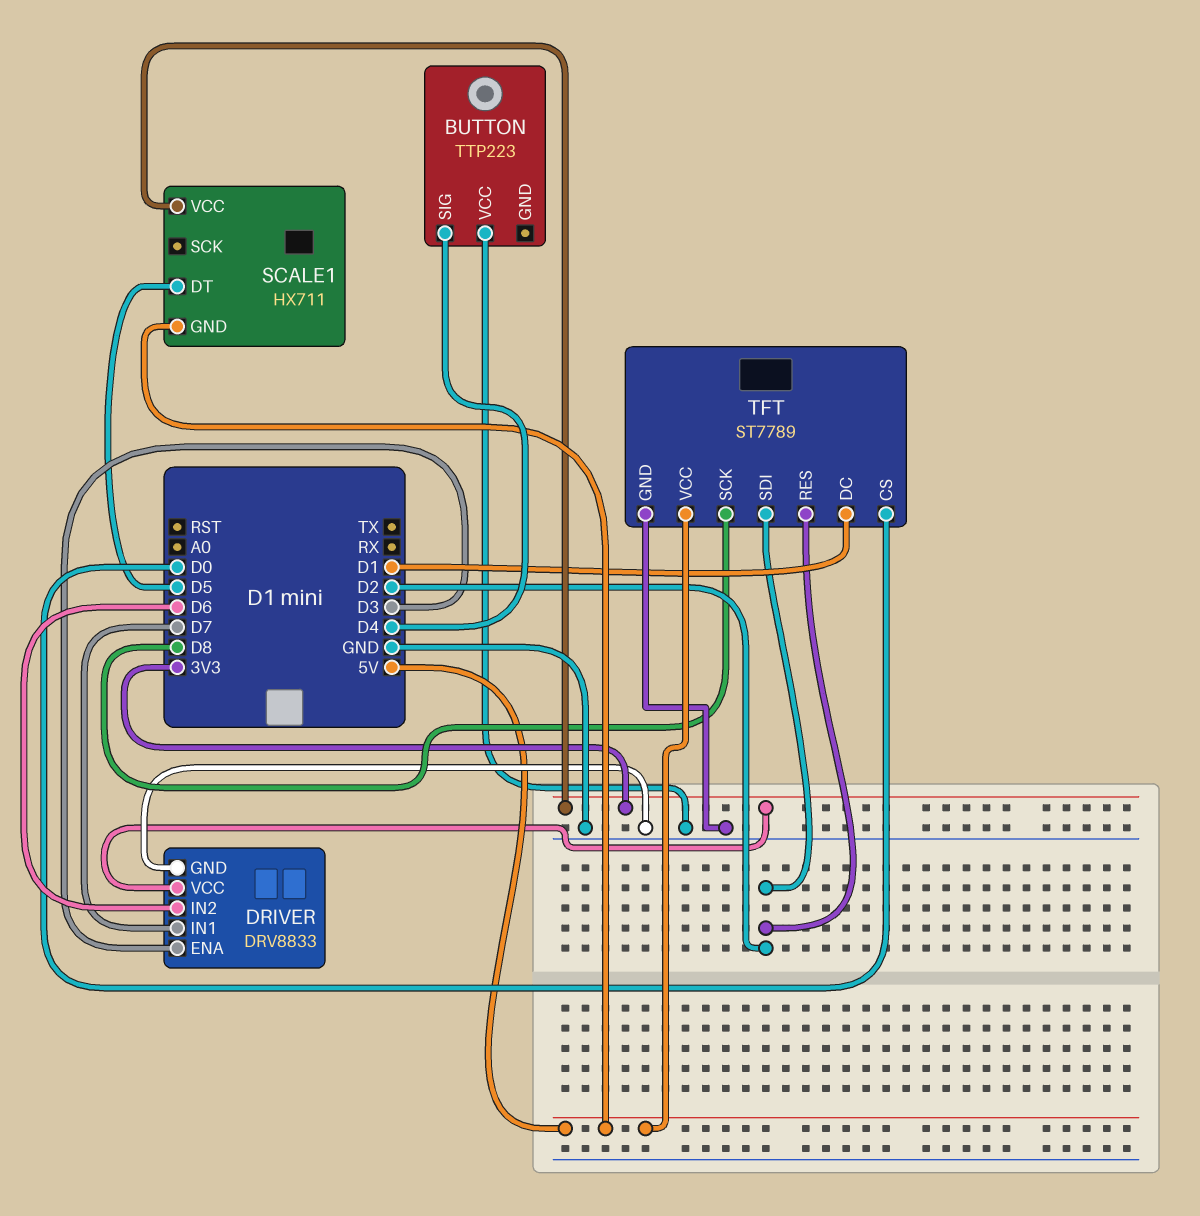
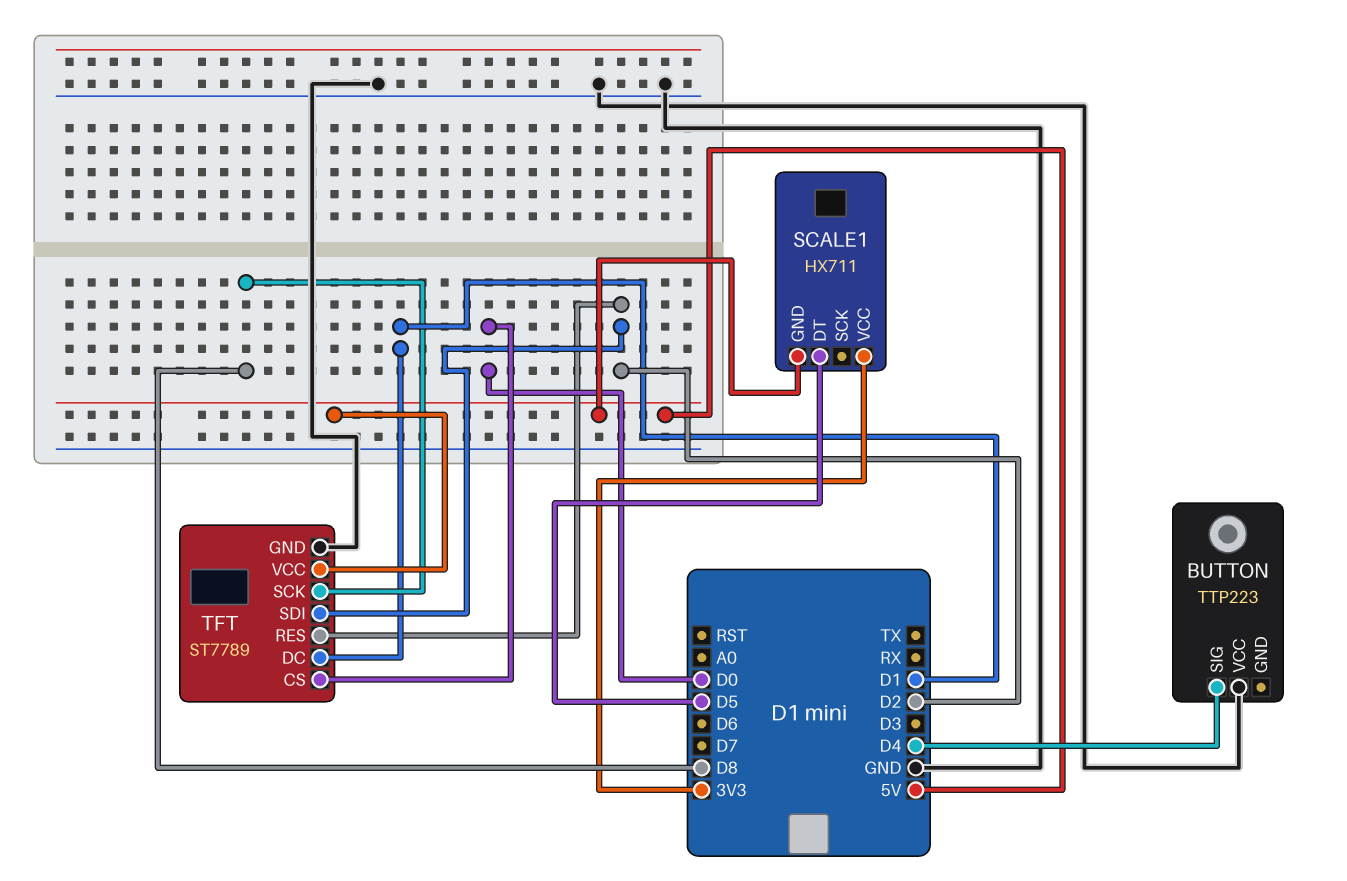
DRIVER: DRV8833 -> none
DRIVER pin ENA: D3 -> none
DRIVER pin GND: GND -> none
DRIVER pin IN1: D7 -> none
DRIVER pin IN2: D6 -> none
DRIVER pin VCC: 3V3 -> none

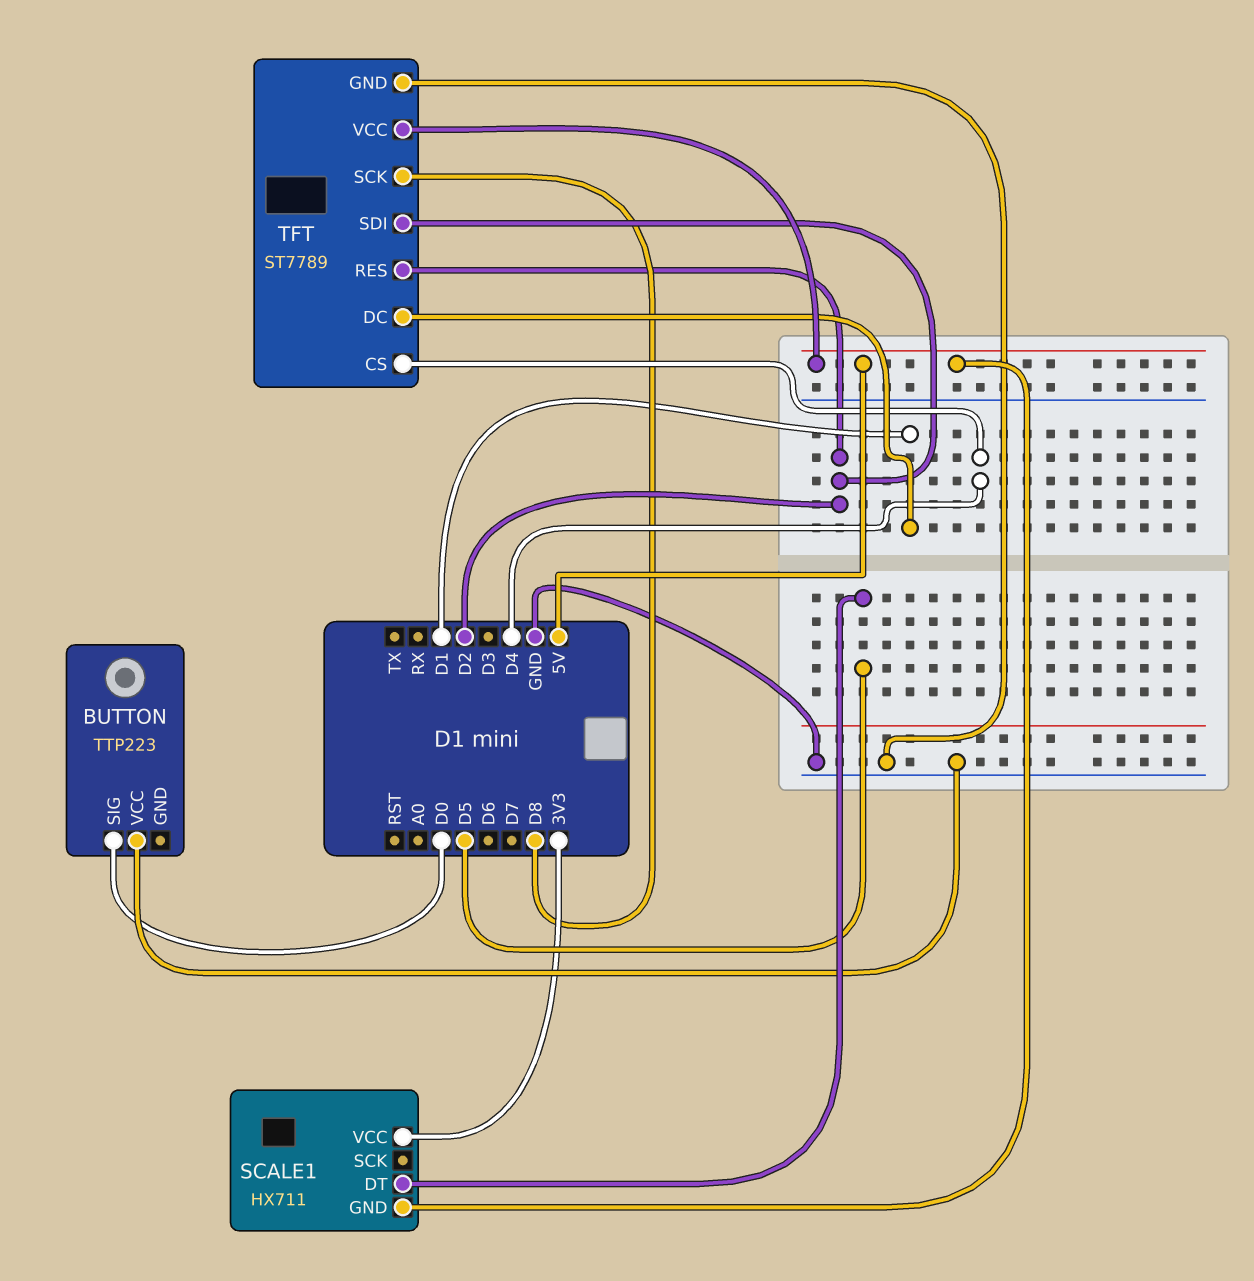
BUTTON pin SIG: D4 -> D0
TFT pin CS: D0 -> D4

